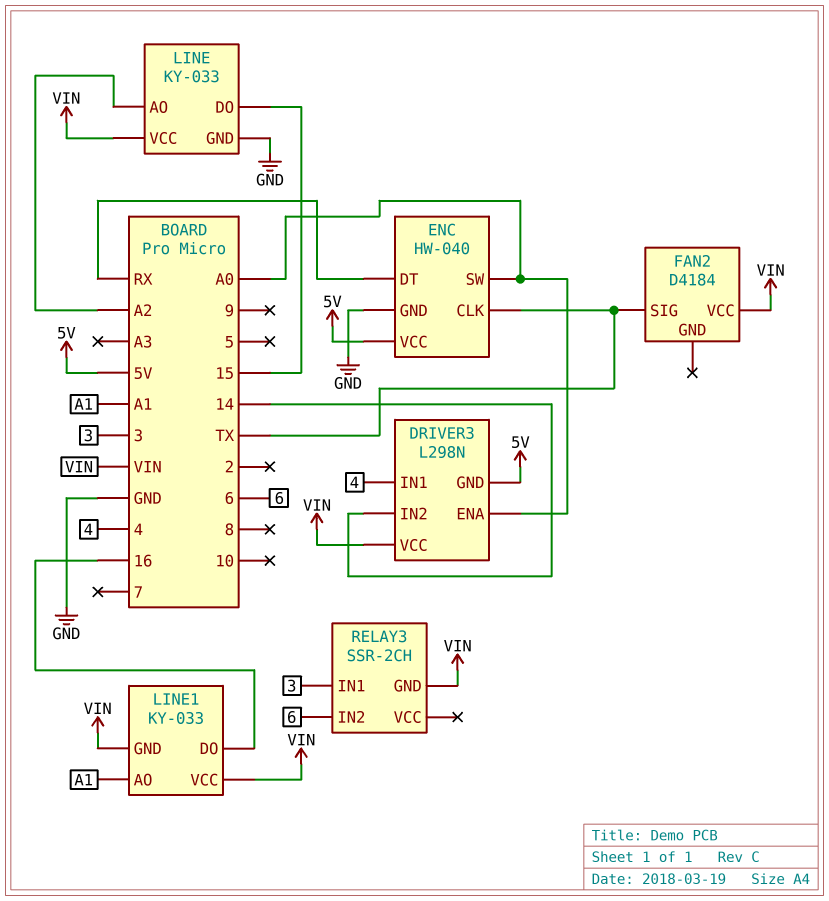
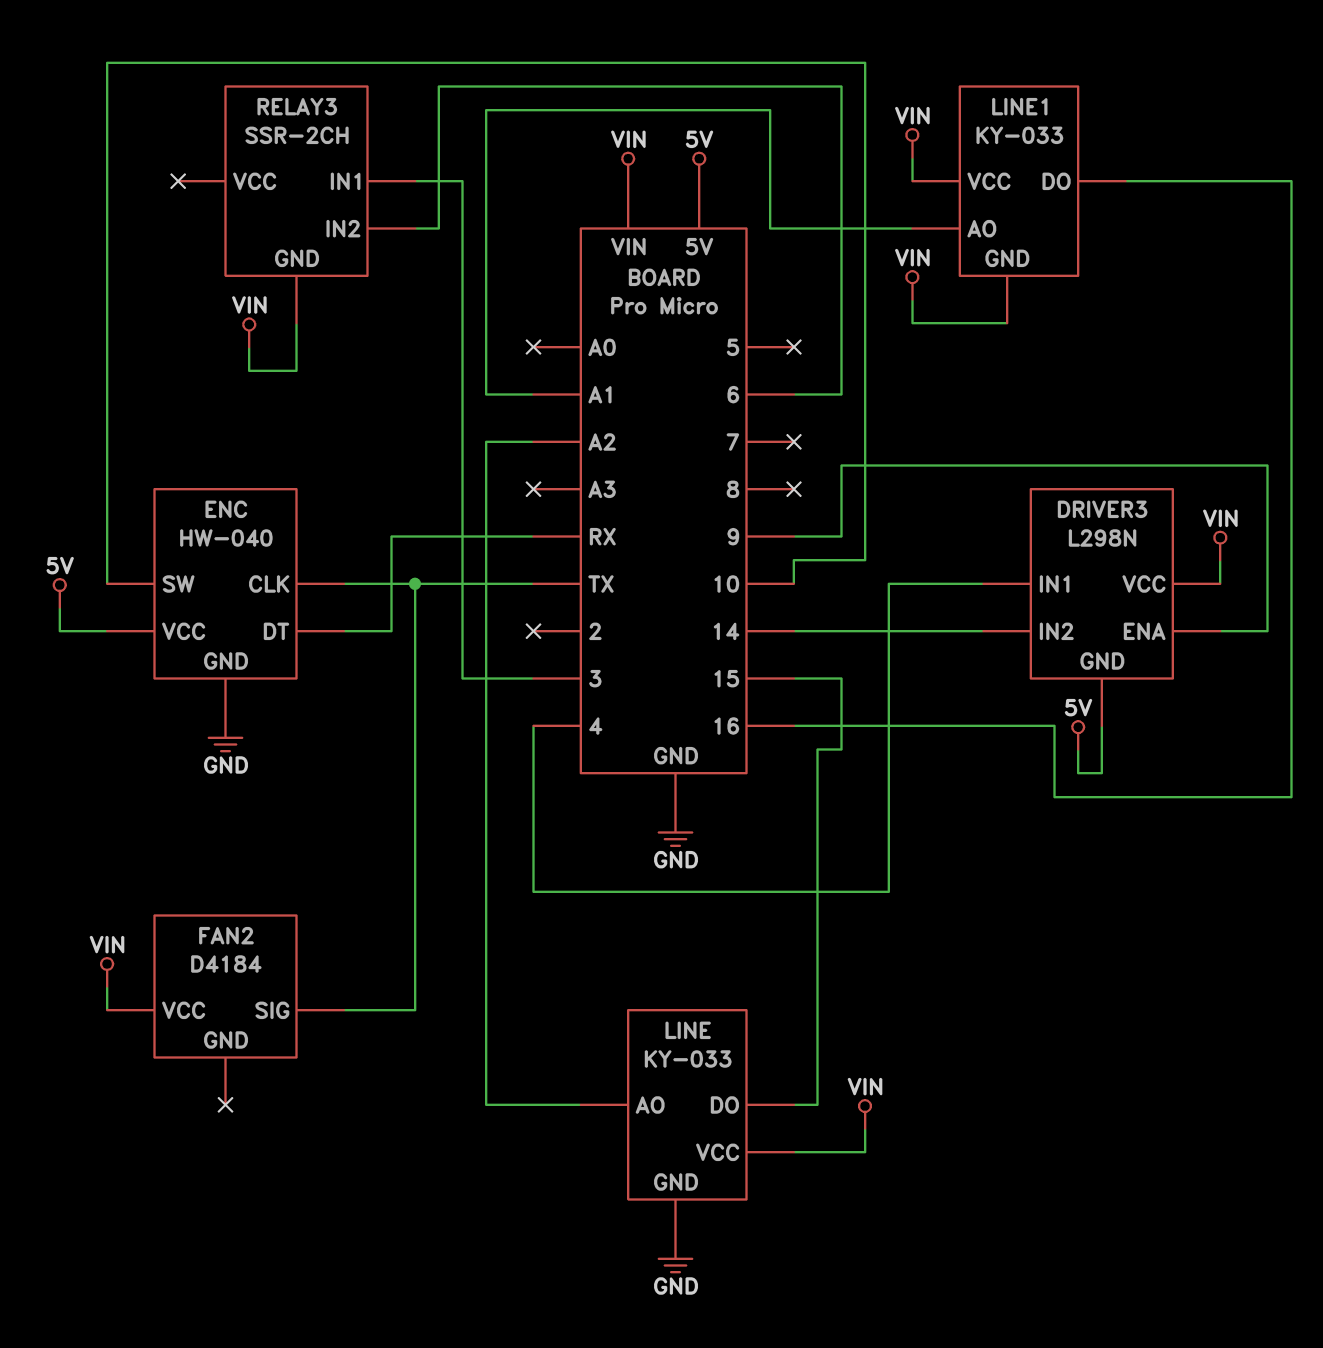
DRIVER3 pin ENA: A0 -> 9
ENC pin SW: A0 -> 10

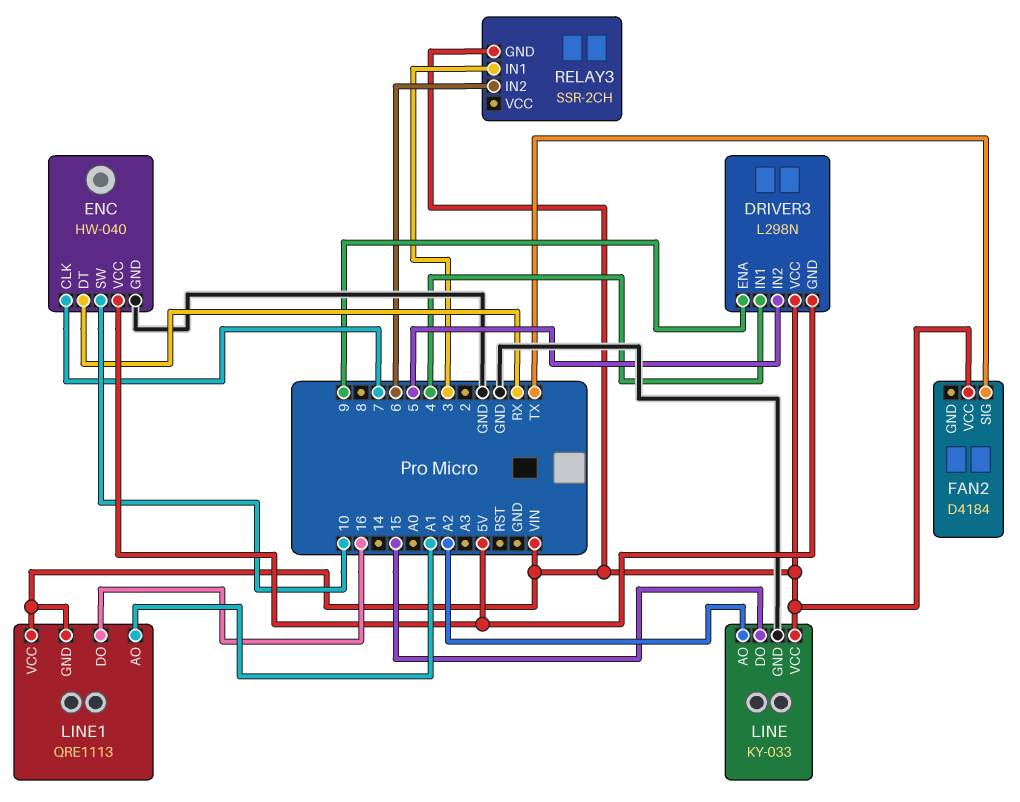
DRIVER3 pin IN2: 14 -> 5
ENC pin CLK: TX -> 7
LINE1: KY-033 -> QRE1113

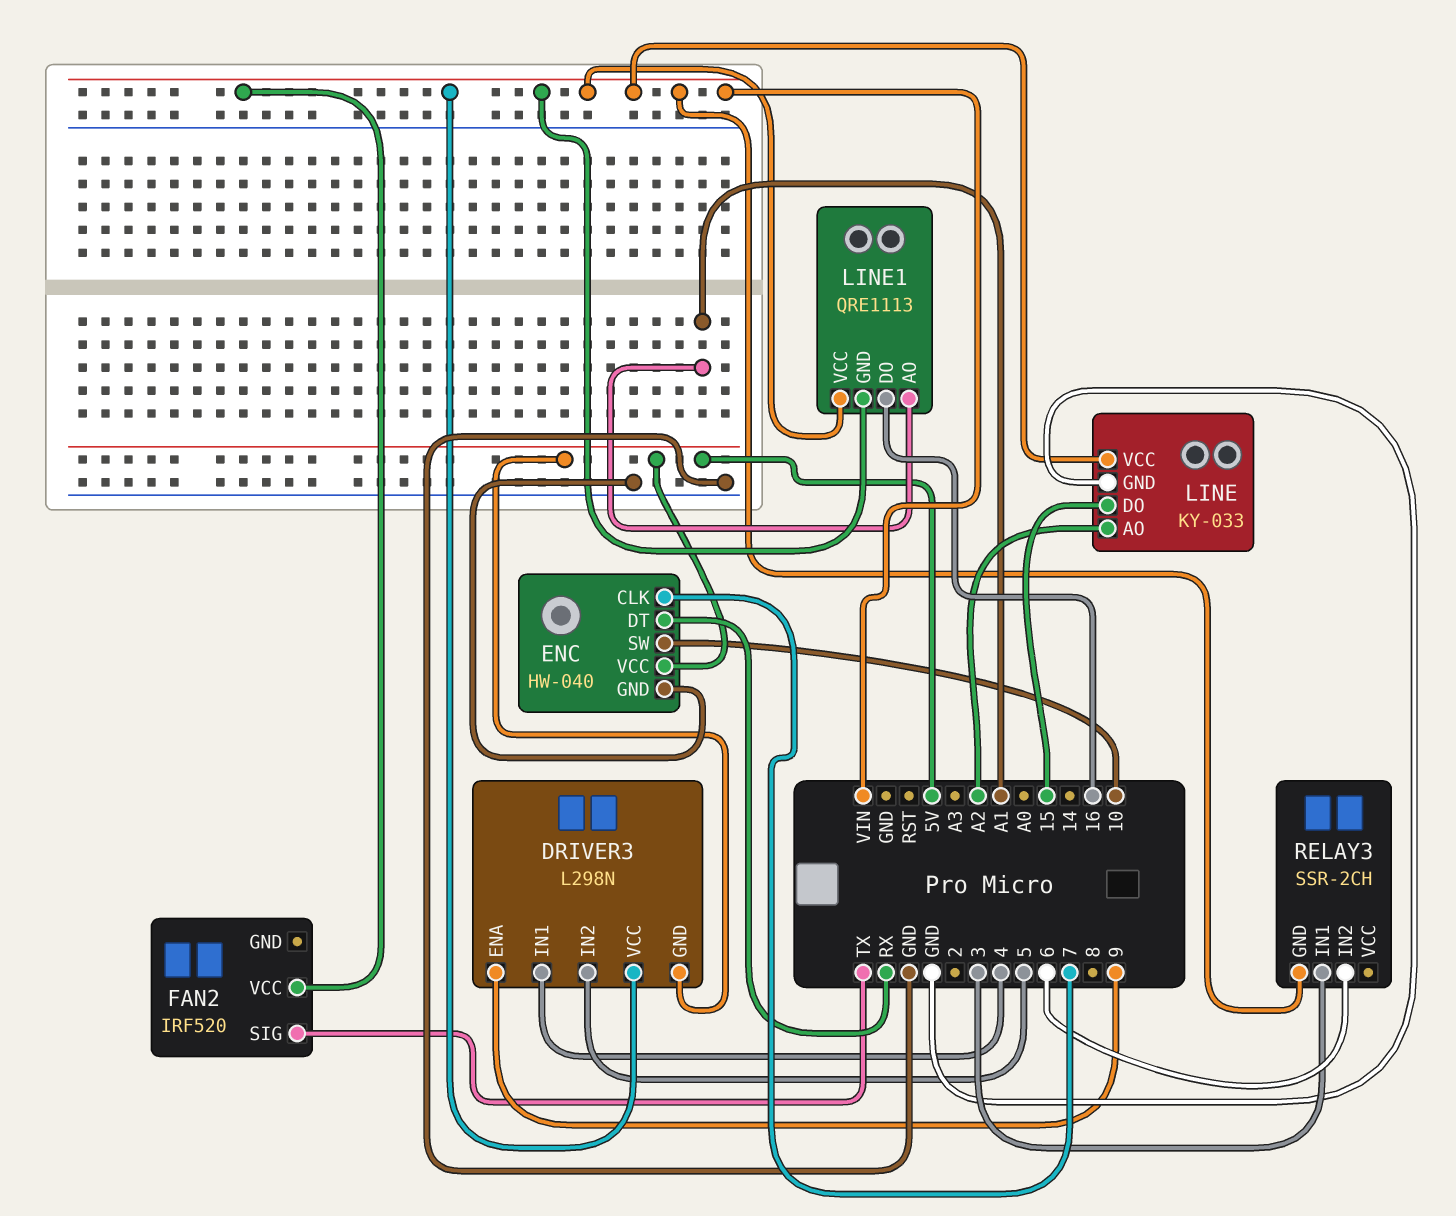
FAN2: D4184 -> IRF520

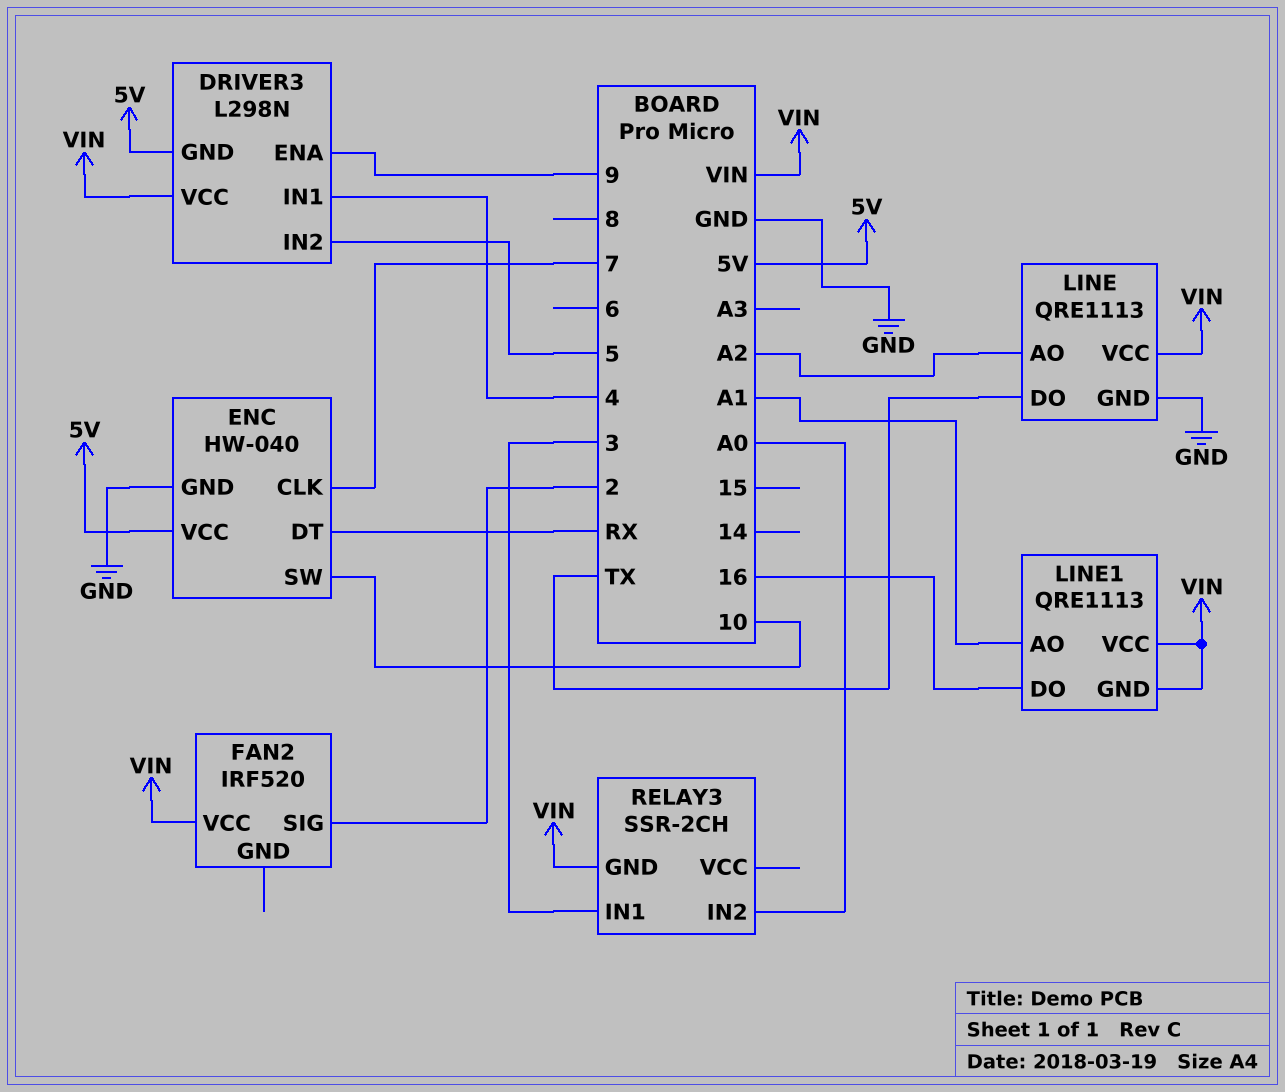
FAN2 pin SIG: TX -> 2
LINE: KY-033 -> QRE1113
LINE pin DO: 15 -> TX
RELAY3 pin IN2: 6 -> A0

